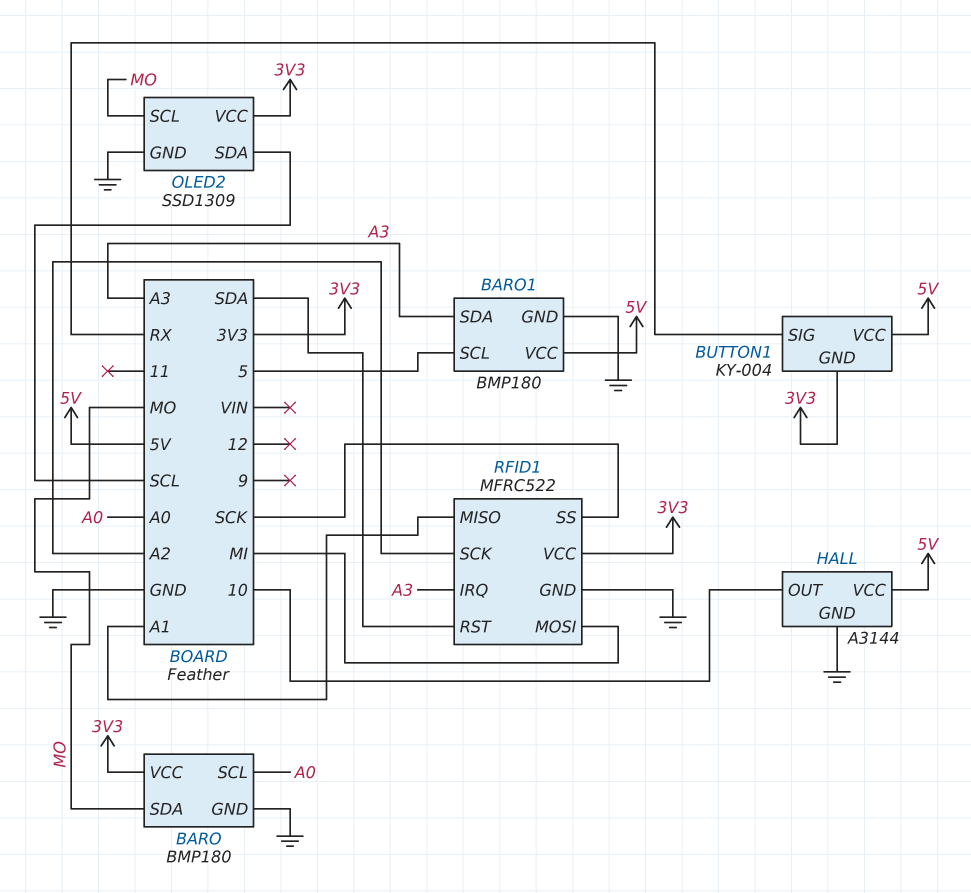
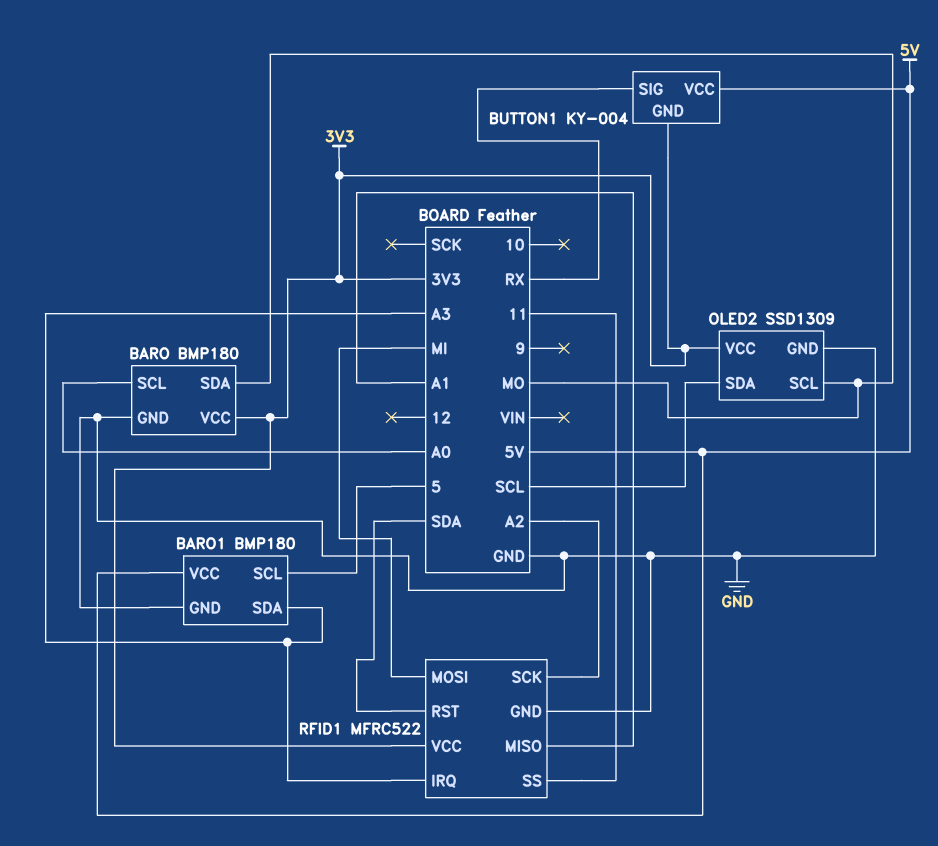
HALL: A3144 -> none
HALL pin GND: GND -> none
HALL pin OUT: 10 -> none
HALL pin VCC: 5V -> none
RFID1 pin SS: SCK -> 11

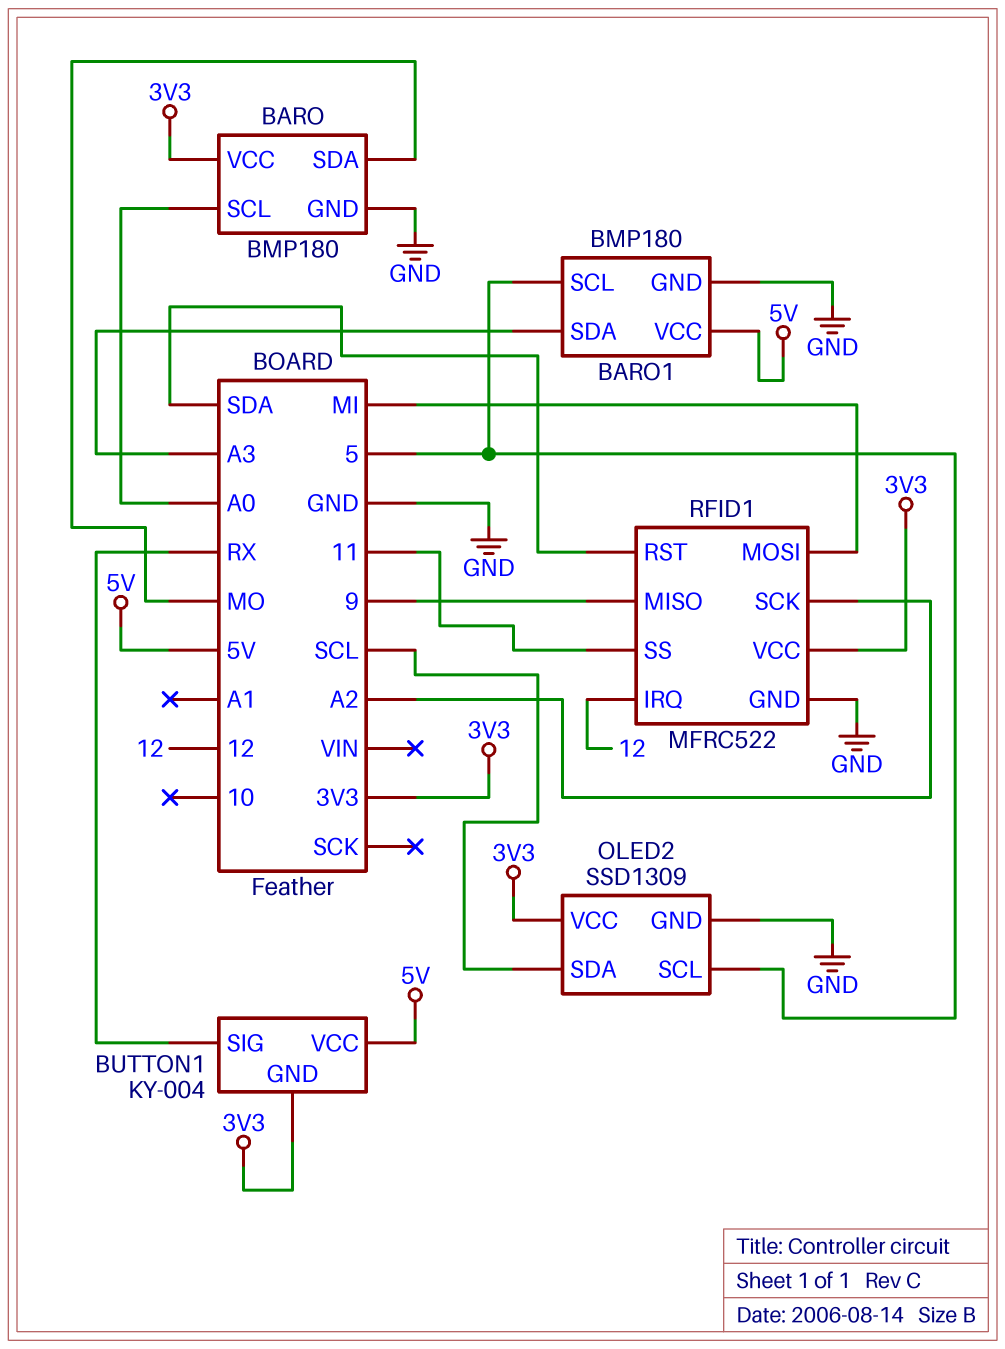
OLED2 pin SCL: MO -> 5
RFID1 pin IRQ: A3 -> 12
RFID1 pin MISO: A1 -> 9

